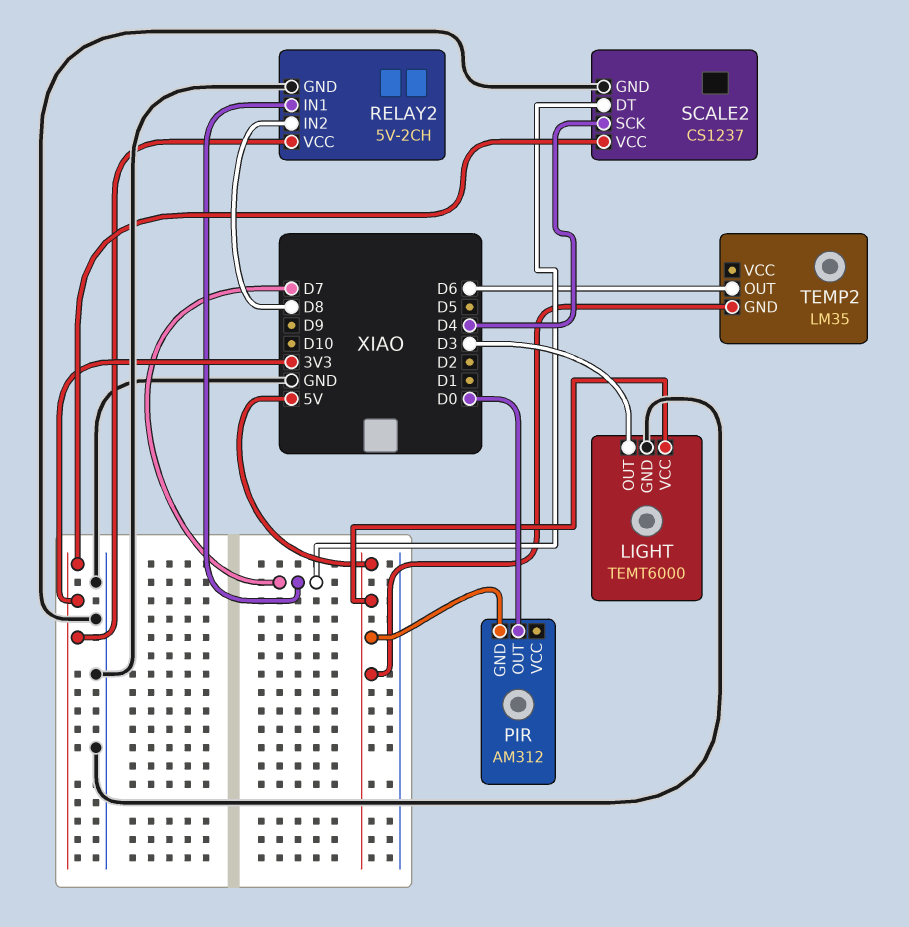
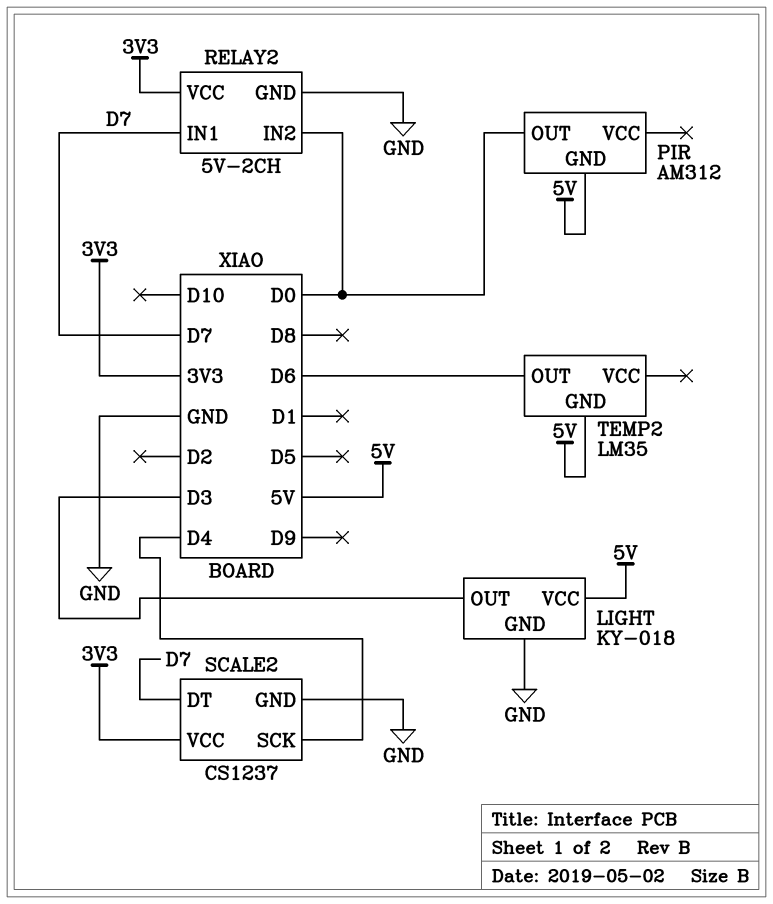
LIGHT: TEMT6000 -> KY-018
RELAY2 pin IN2: D8 -> D0

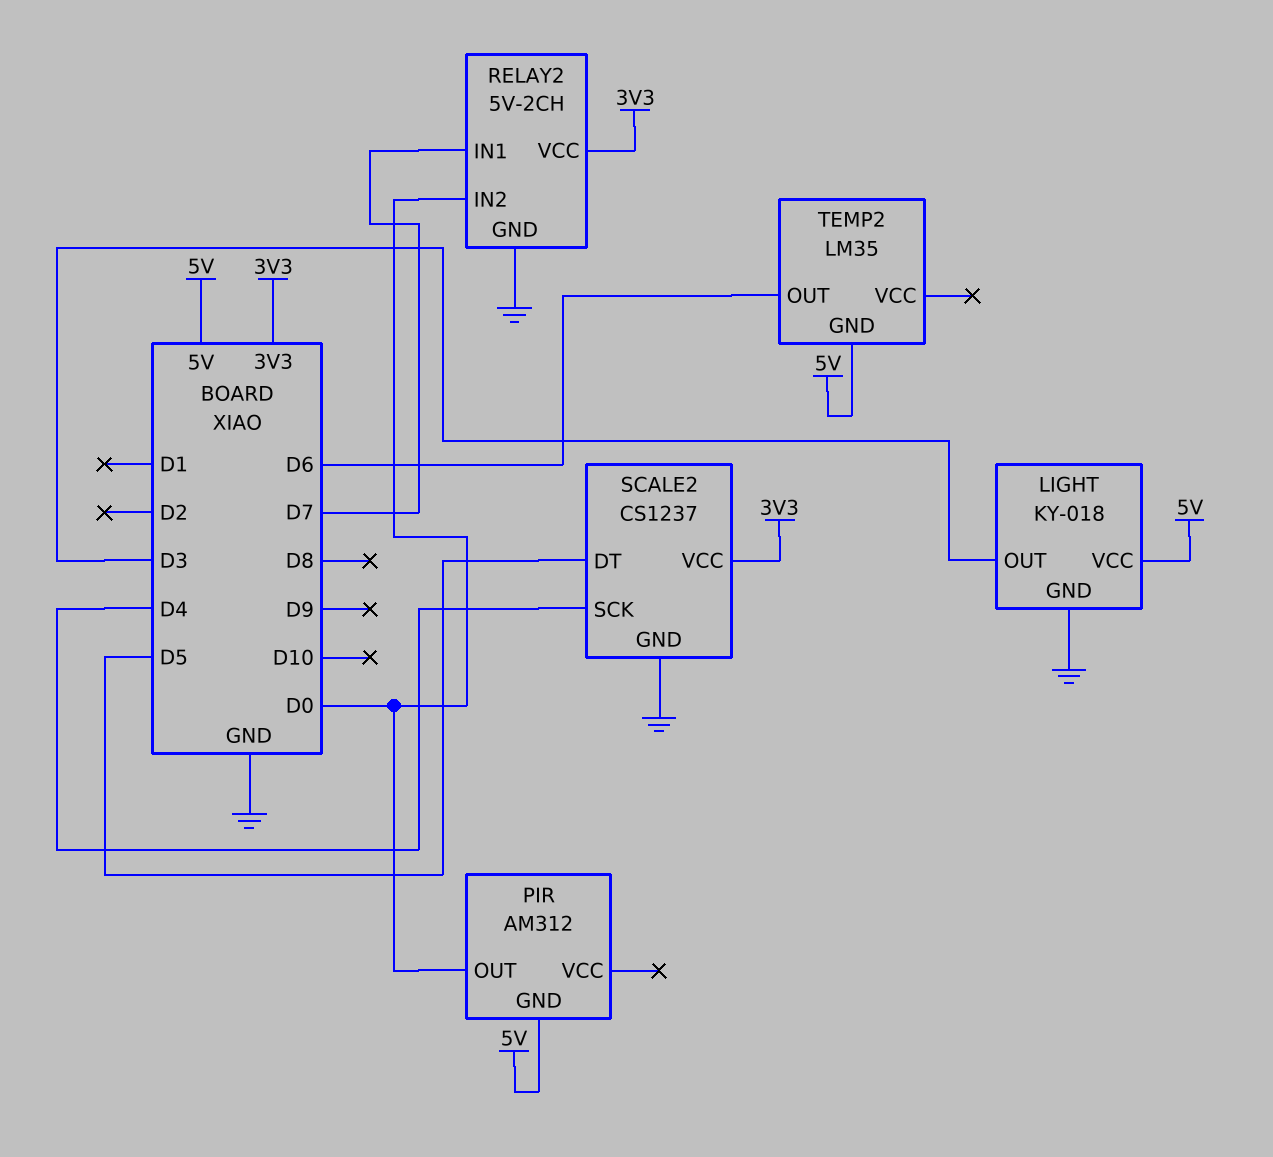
SCALE2 pin DT: D7 -> D5

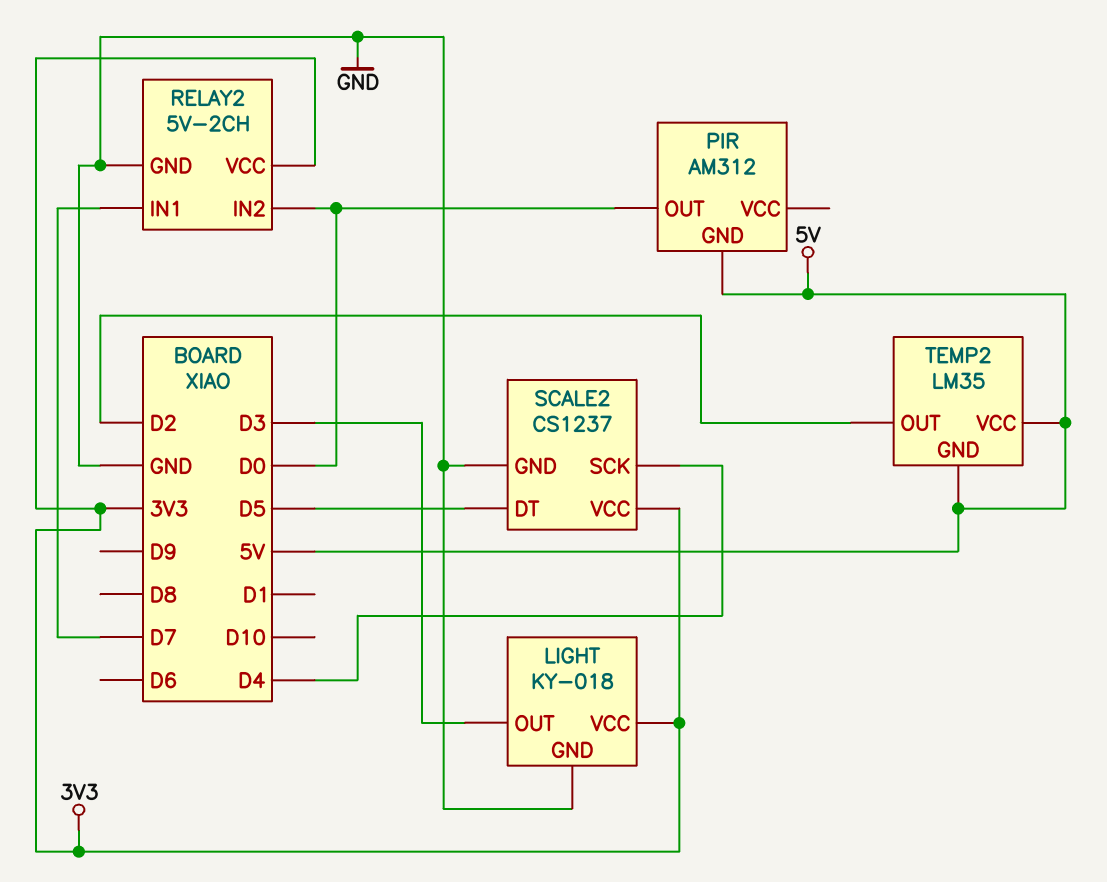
LIGHT pin VCC: 5V -> 3V3
TEMP2 pin OUT: D6 -> D2
TEMP2 pin VCC: none -> 5V

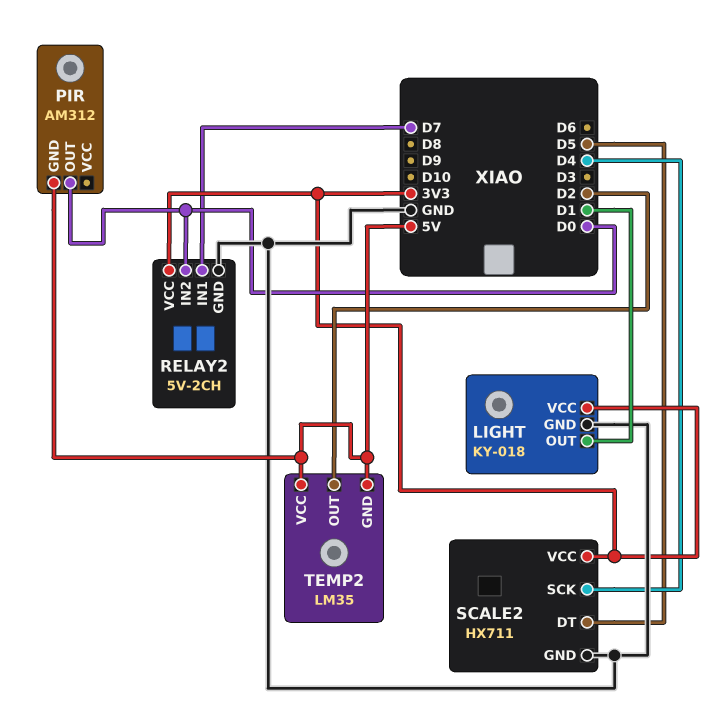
LIGHT pin OUT: D3 -> D1
SCALE2: CS1237 -> HX711

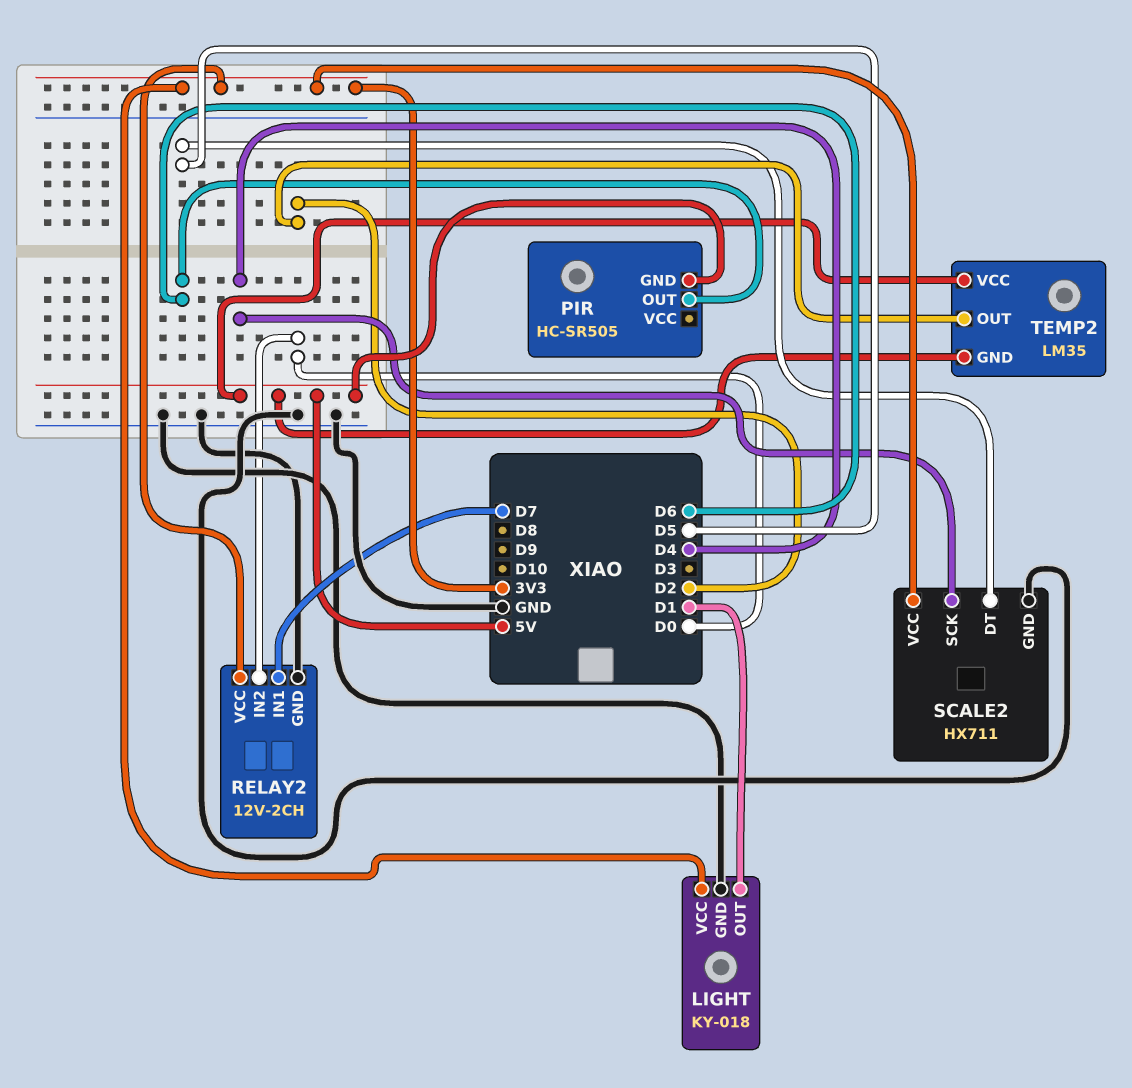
PIR: AM312 -> HC-SR505
PIR pin OUT: D0 -> D6
RELAY2: 5V-2CH -> 12V-2CH

